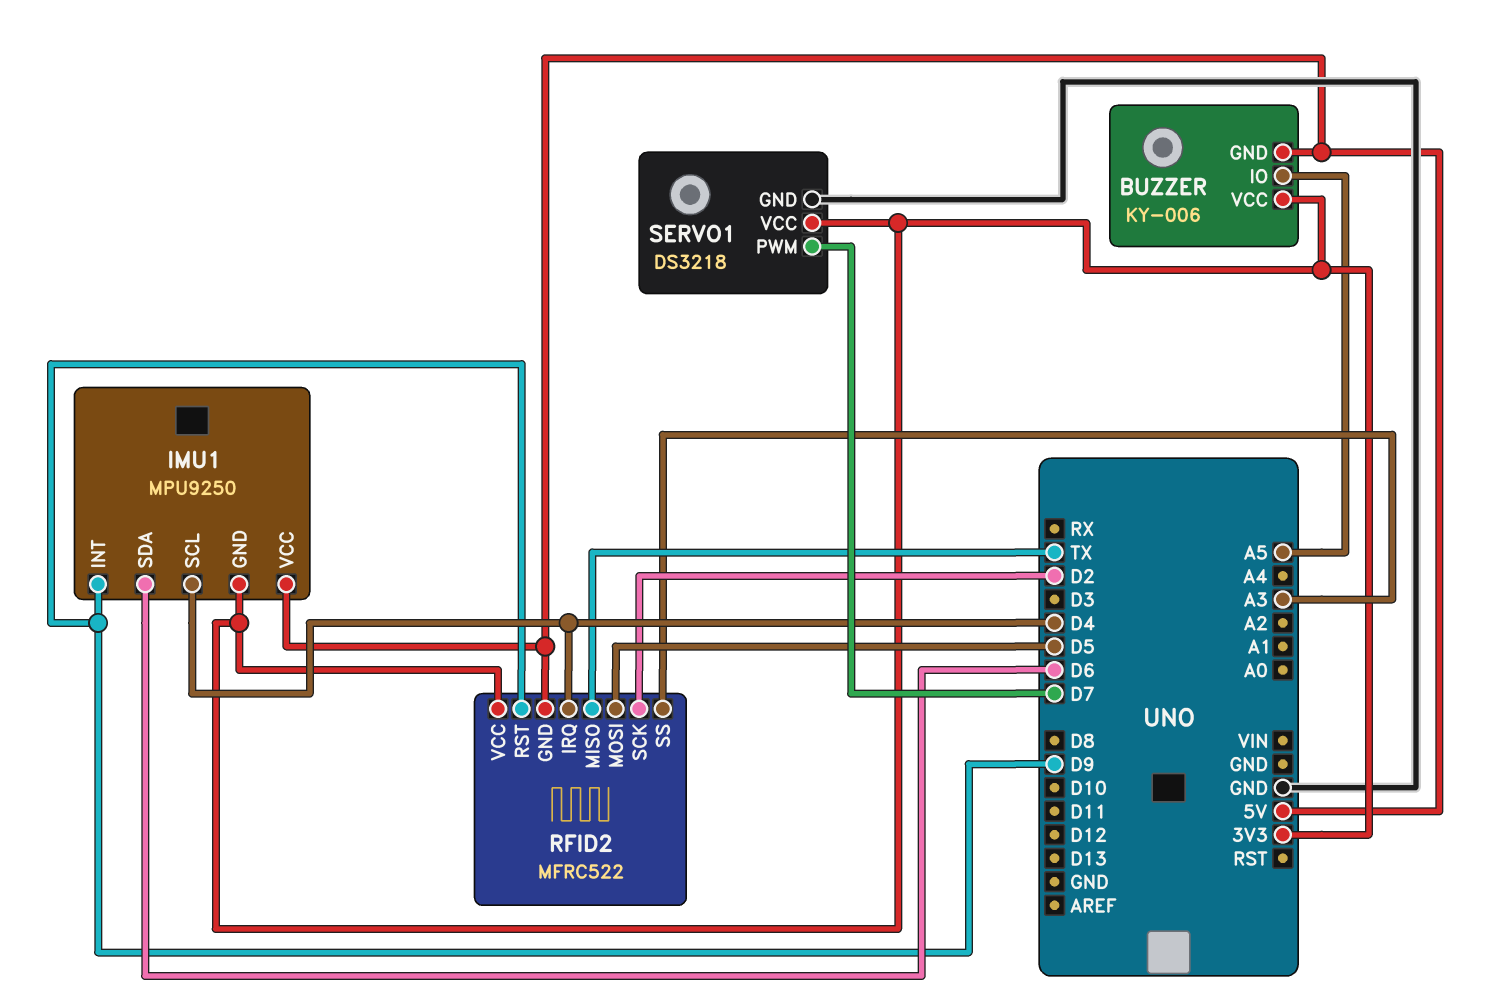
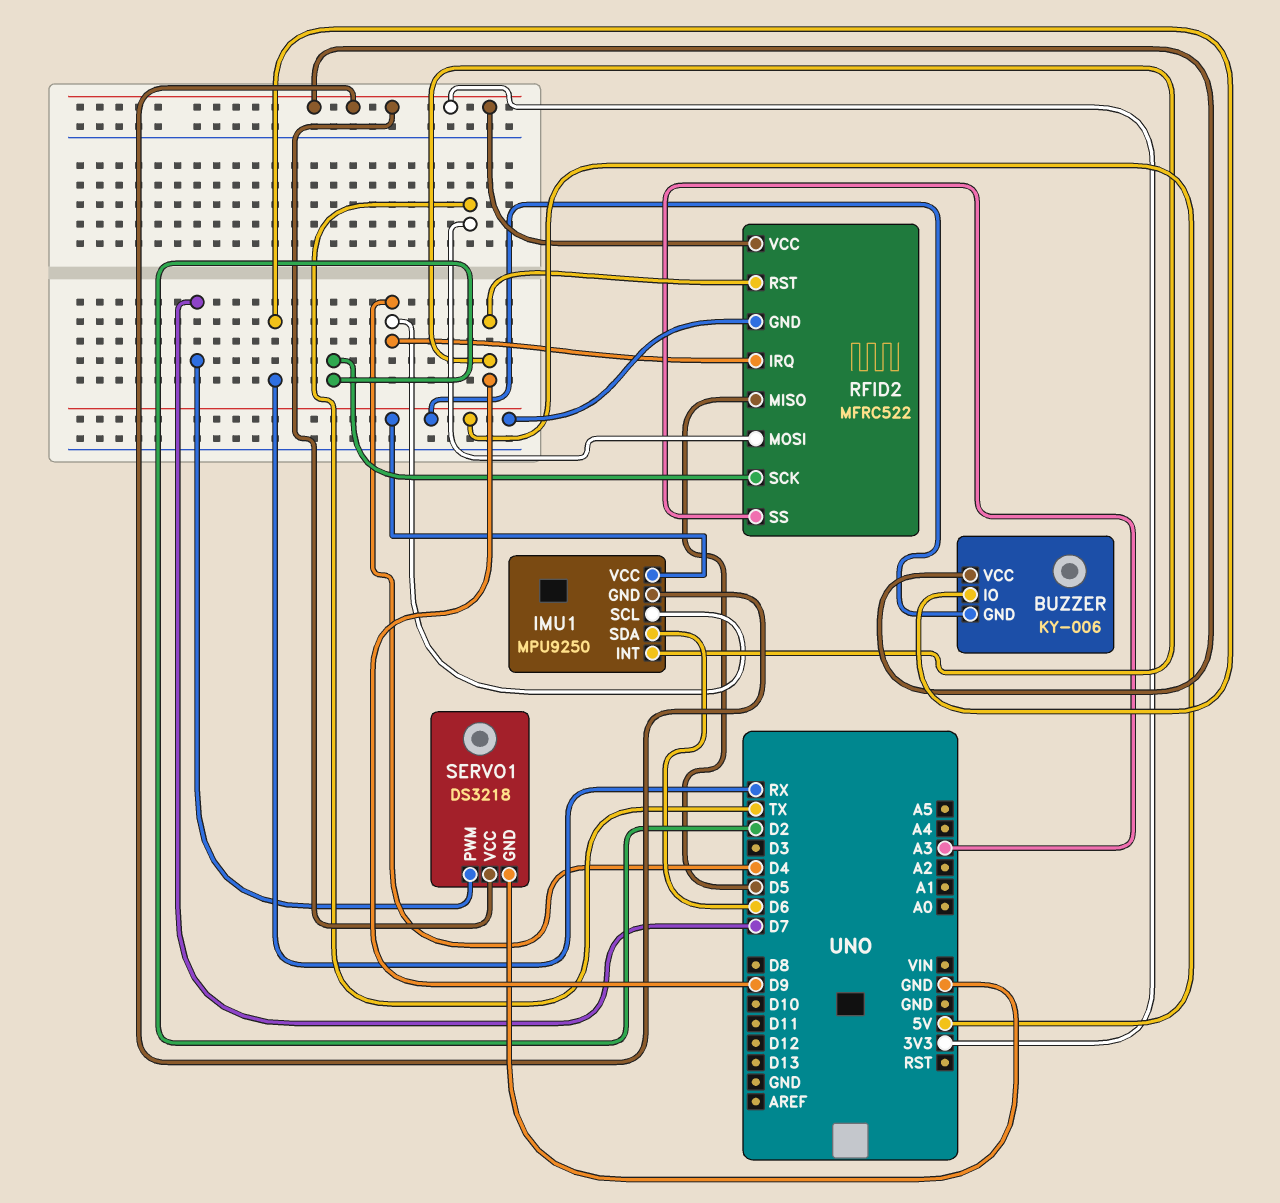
BUZZER pin IO: A5 -> RX
RFID2 pin MISO: TX -> D5
RFID2 pin MOSI: D5 -> TX

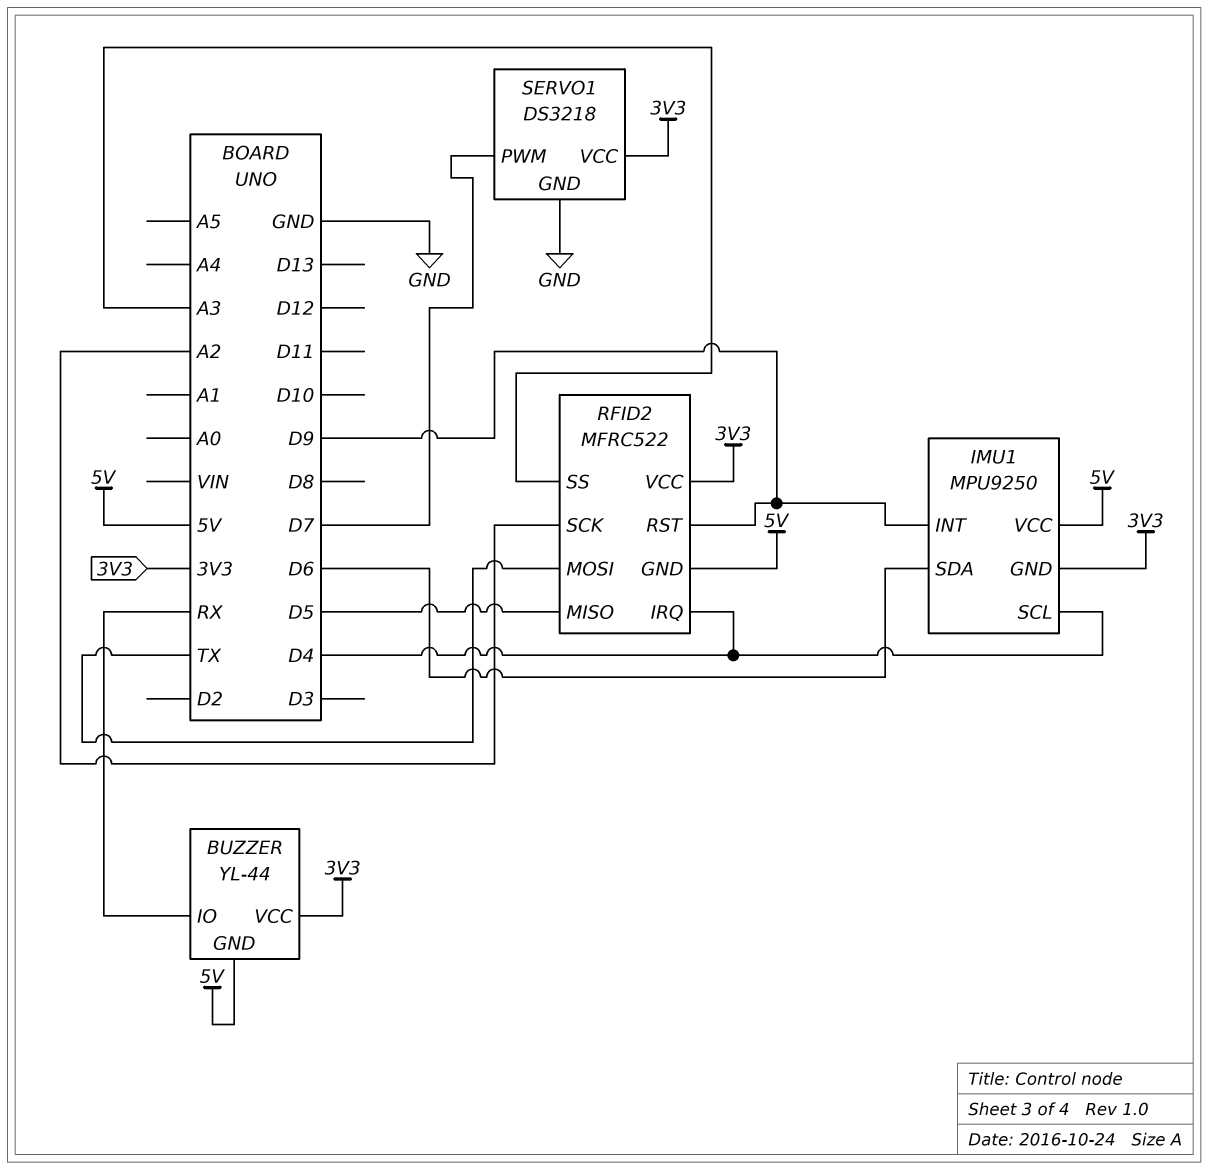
BUZZER: KY-006 -> YL-44
RFID2 pin SCK: D2 -> A2

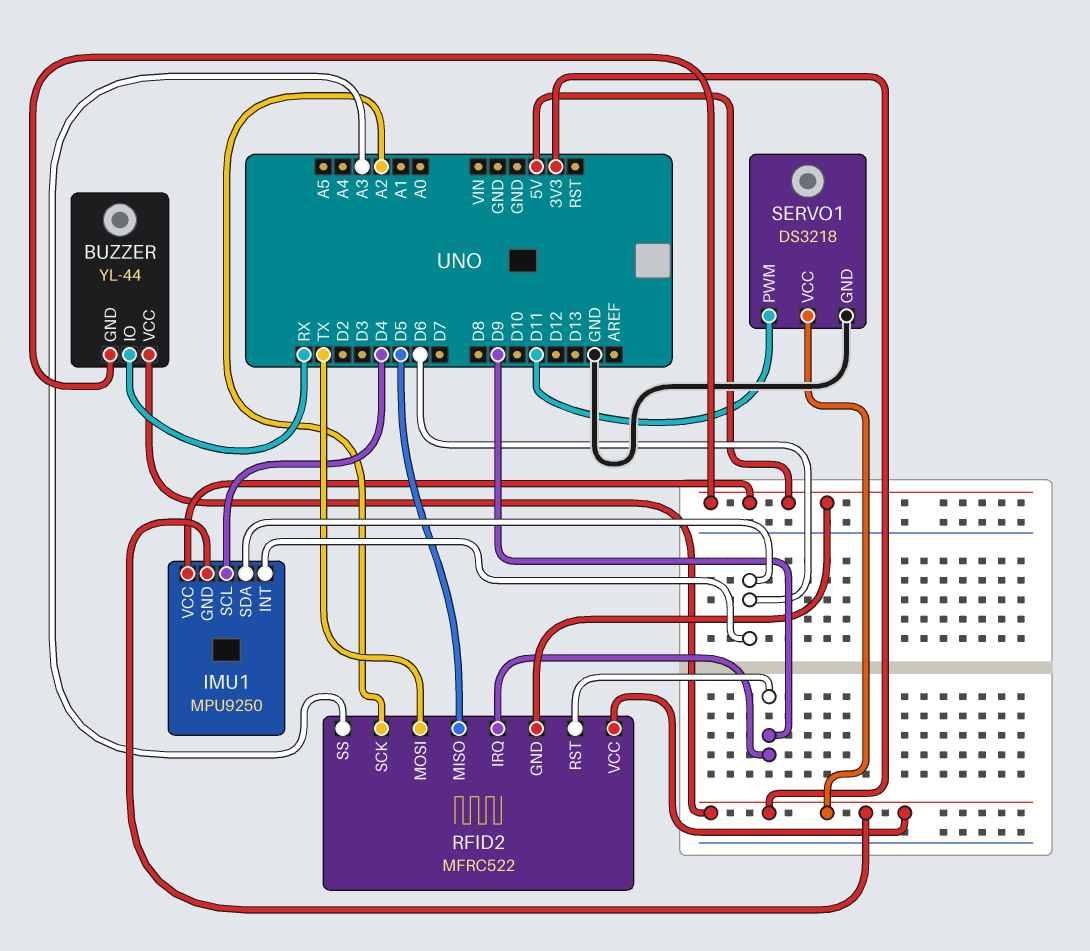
IMU1 pin INT: D9 -> D6
RFID2 pin IRQ: D4 -> D9
SERVO1 pin PWM: D7 -> D11

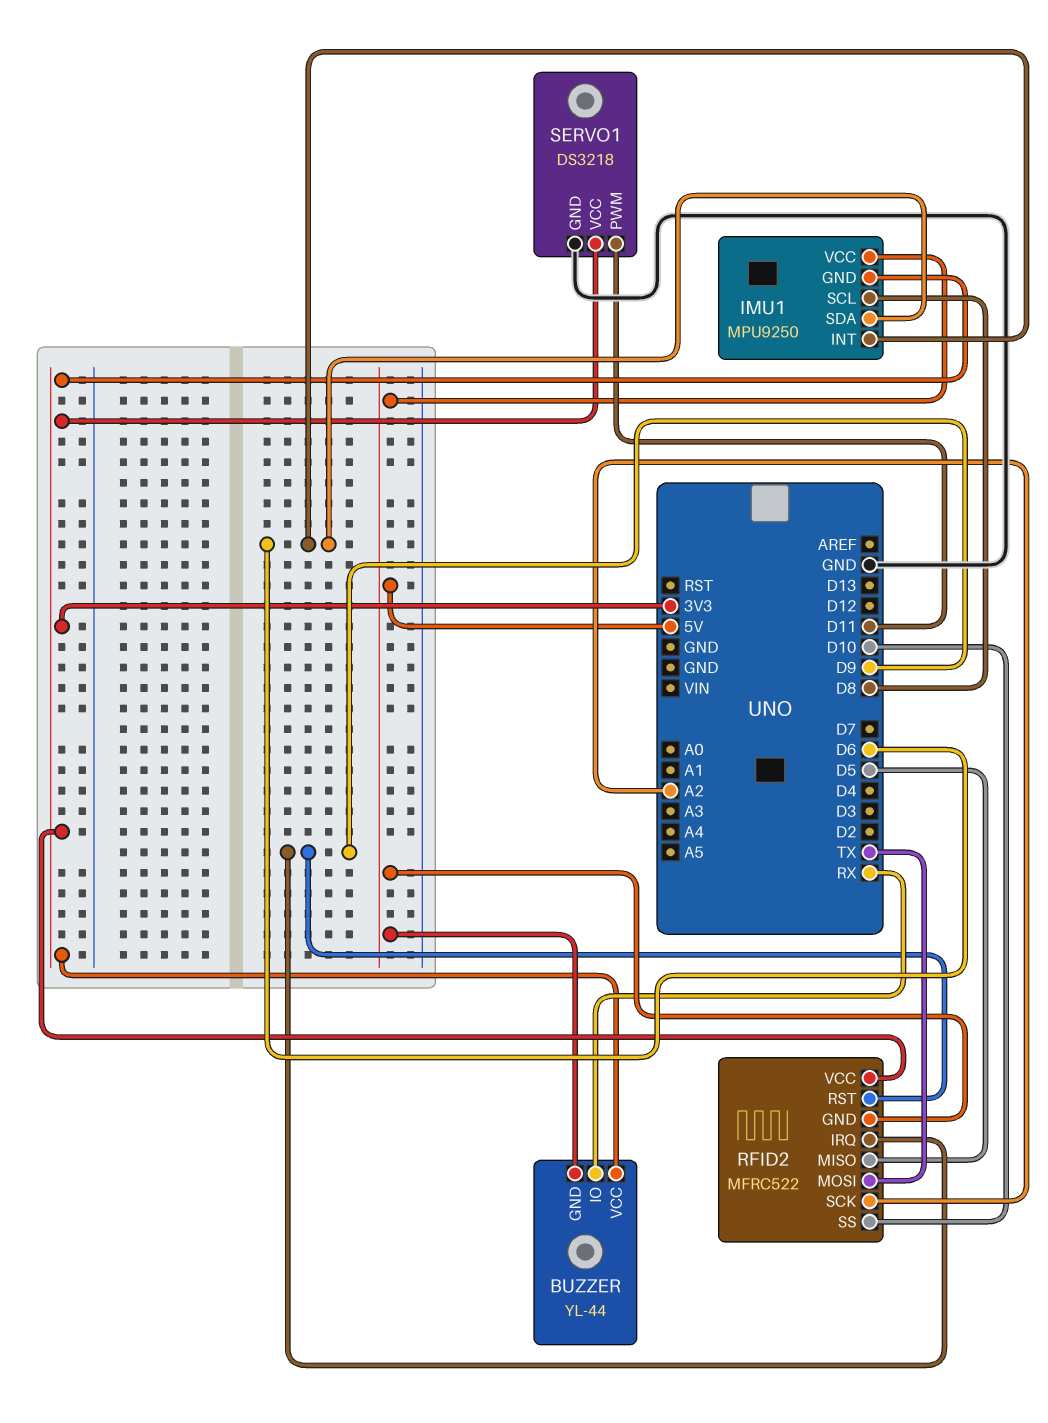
IMU1 pin SCL: D4 -> D8
RFID2 pin SS: A3 -> D10

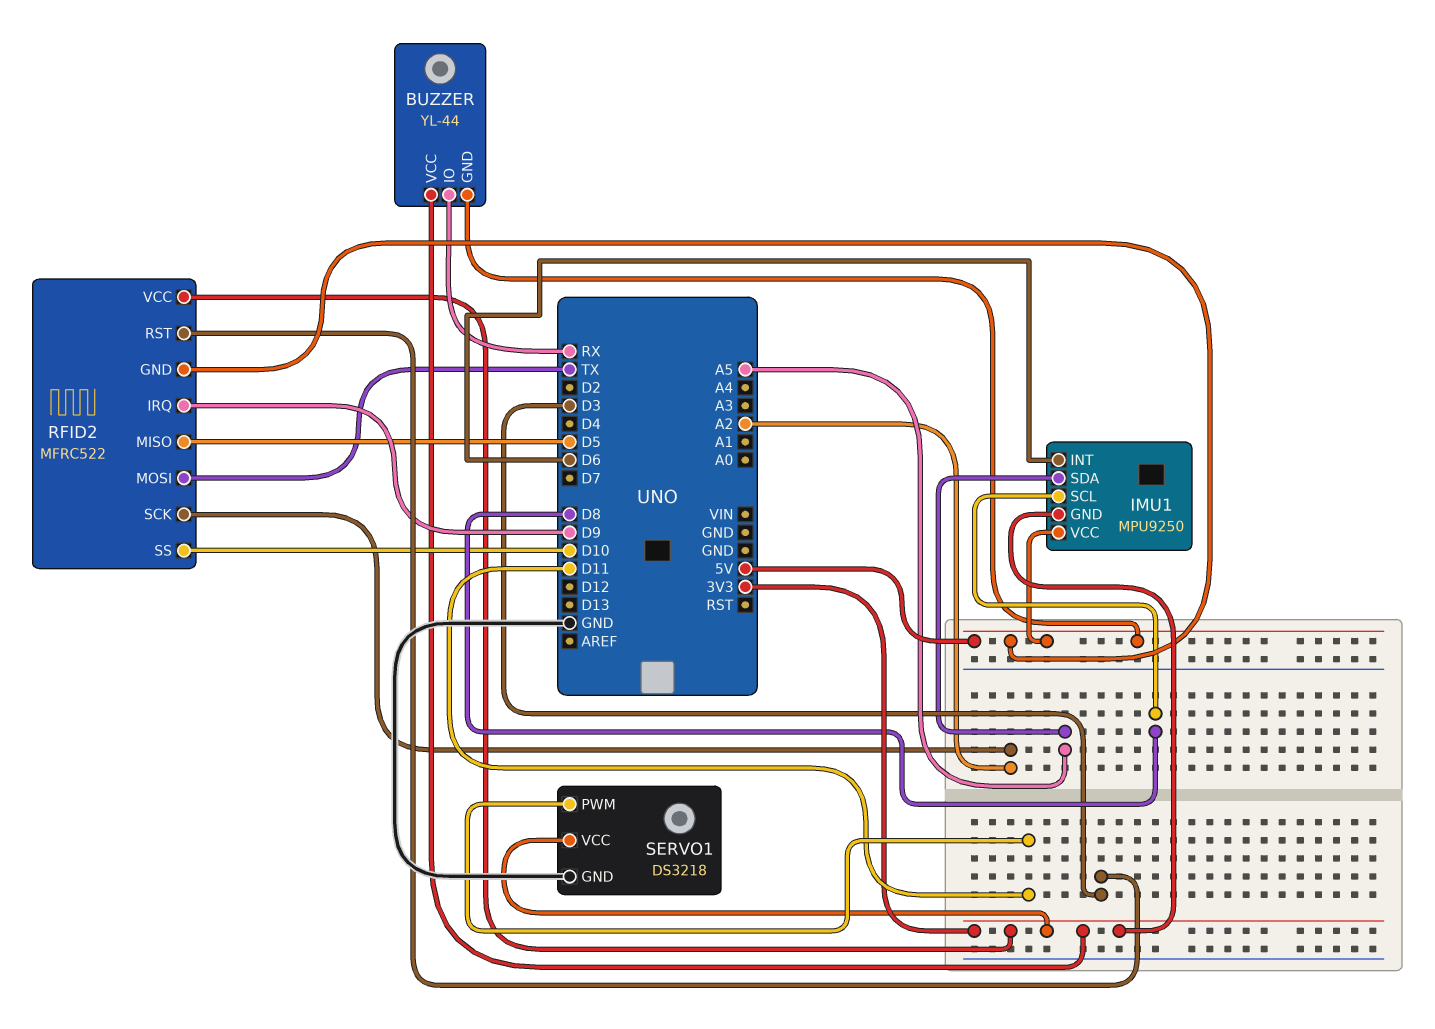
IMU1 pin SDA: D6 -> A5
RFID2 pin RST: D9 -> D3

